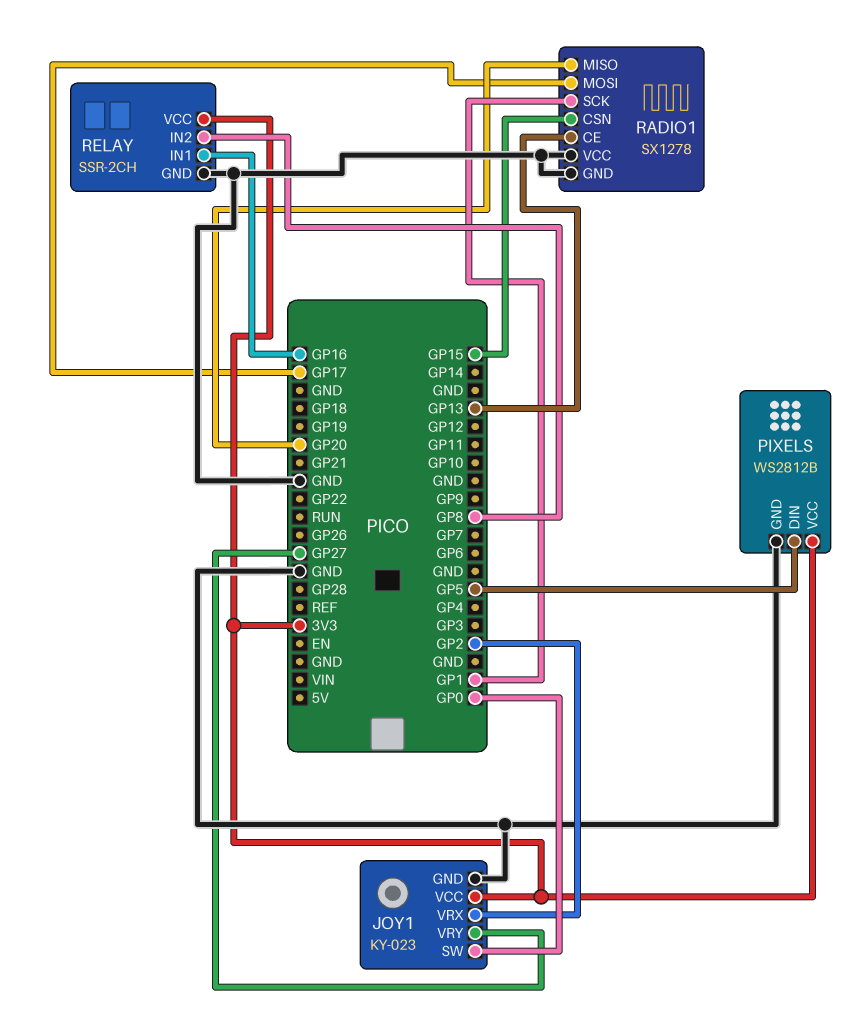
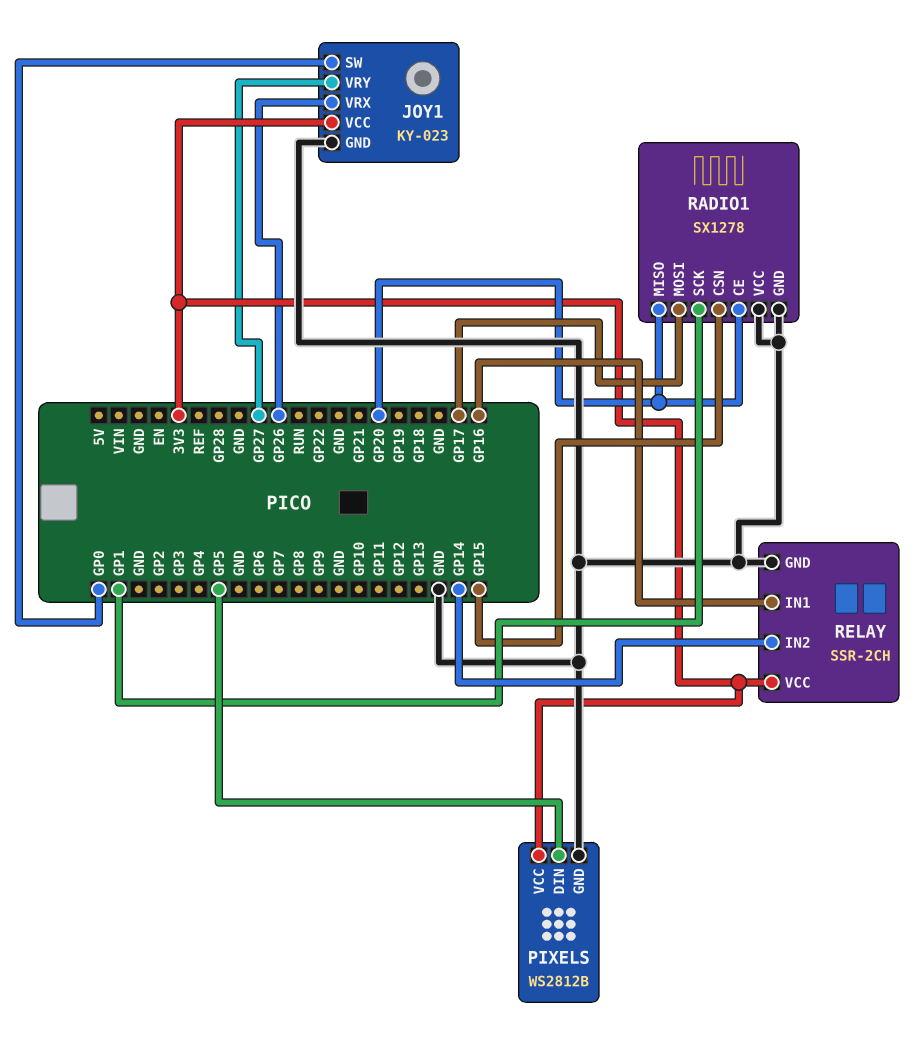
JOY1 pin VRX: GP2 -> GP26
RADIO1 pin CE: GP13 -> GP20
RELAY pin IN2: GP8 -> GP14

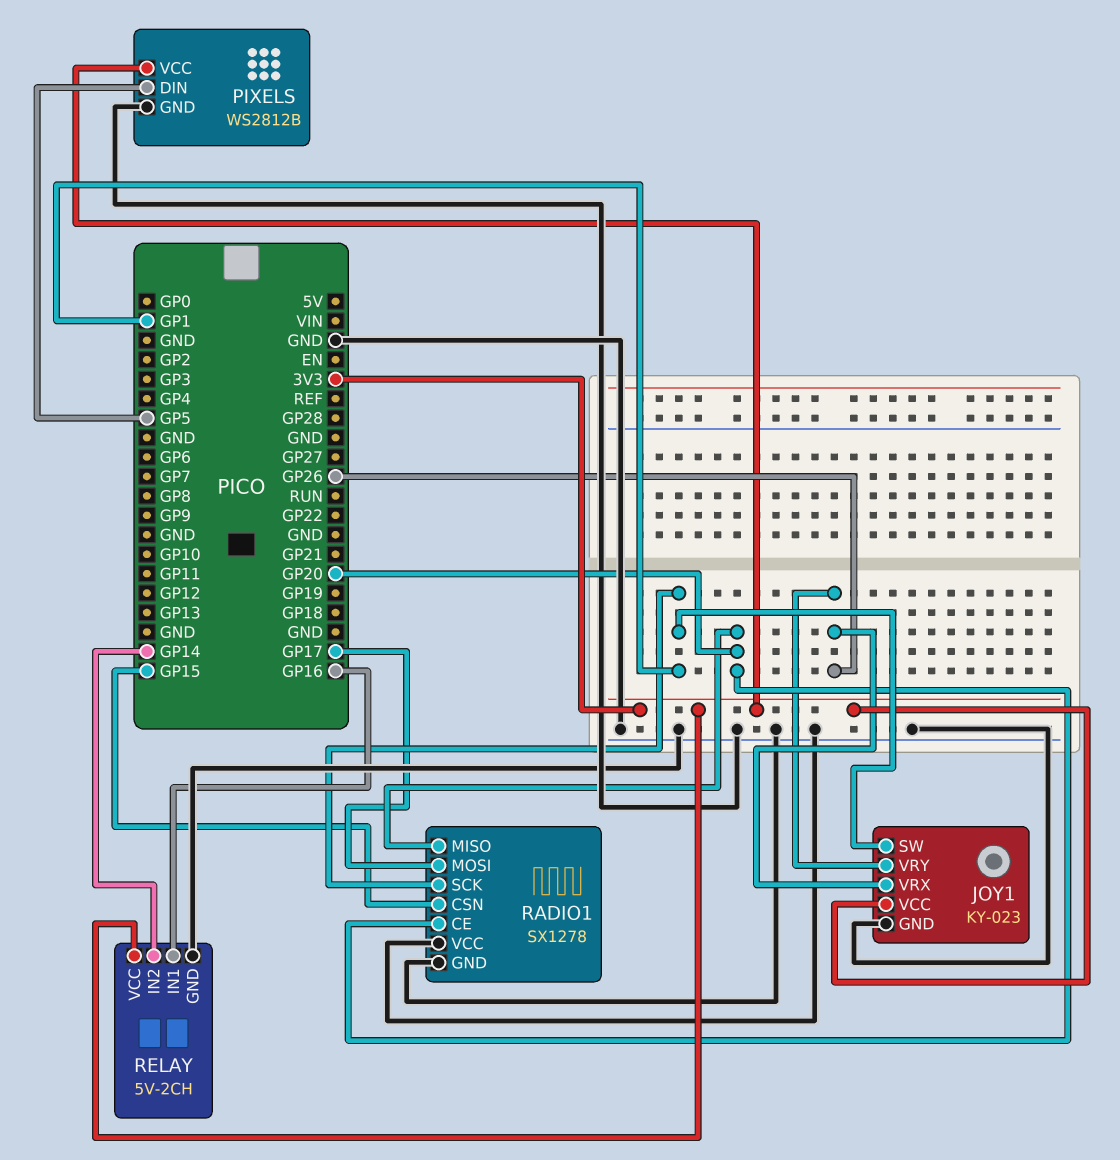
JOY1 pin SW: GP0 -> GP1
JOY1 pin VRY: GP27 -> GP26
RELAY: SSR-2CH -> 5V-2CH

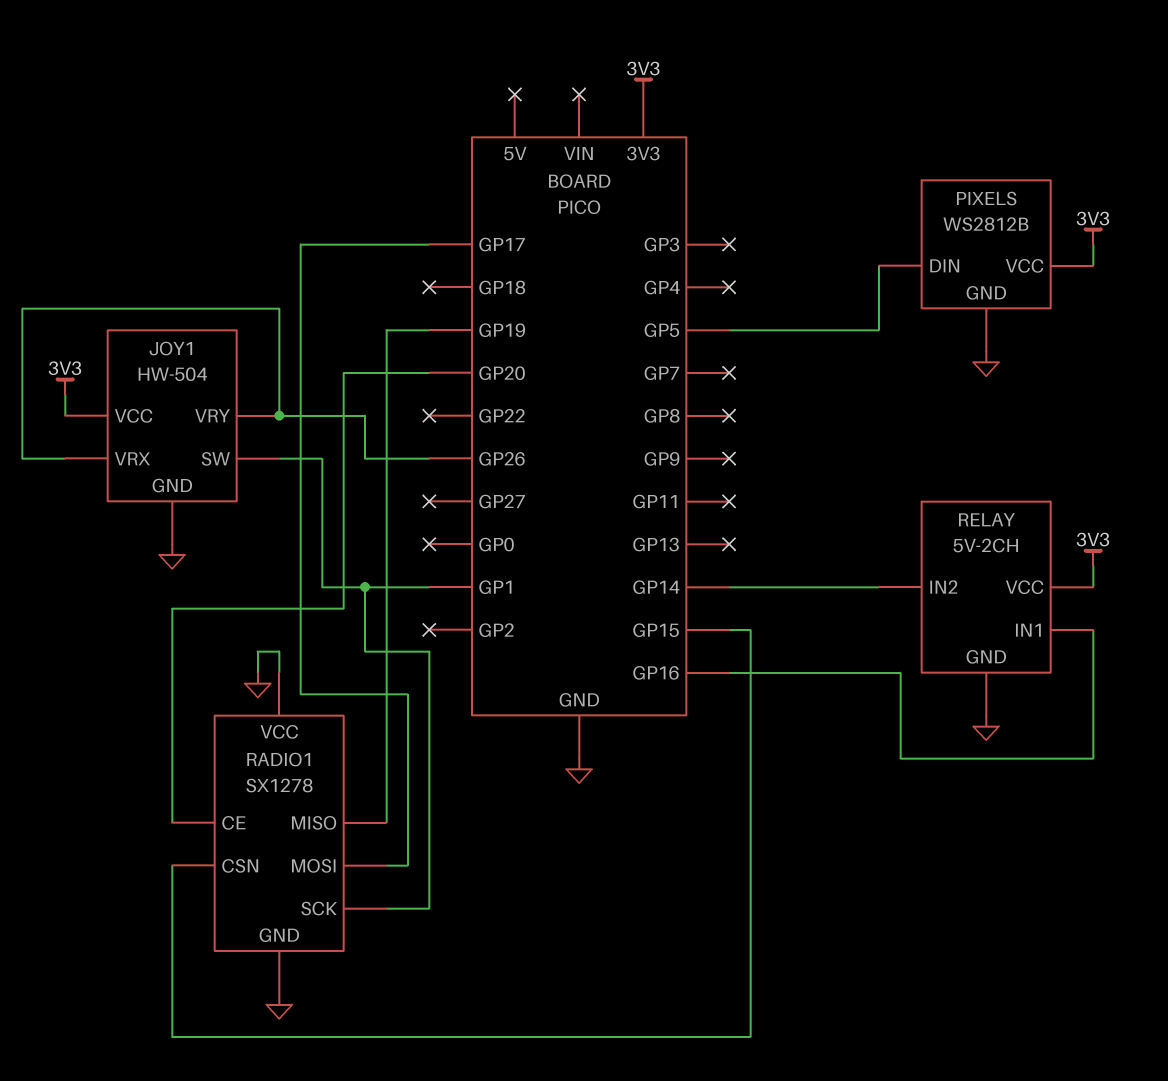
JOY1: KY-023 -> HW-504
RADIO1 pin MISO: GP20 -> GP19

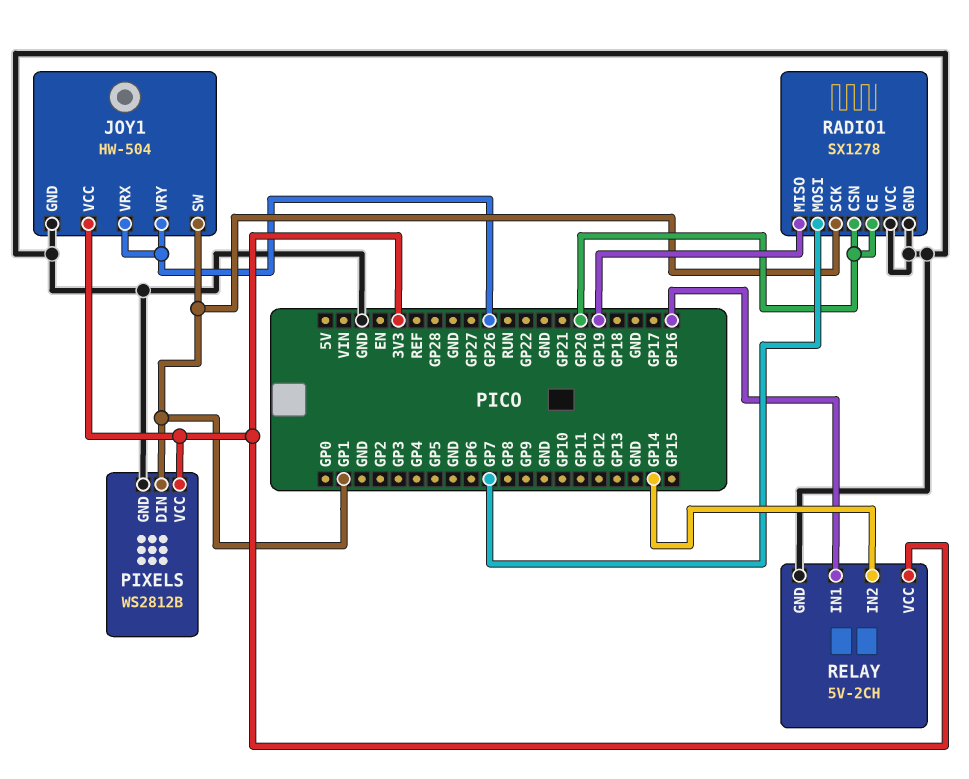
PIXELS pin DIN: GP5 -> GP1
RADIO1 pin CSN: GP15 -> GP20
RADIO1 pin MOSI: GP17 -> GP7

